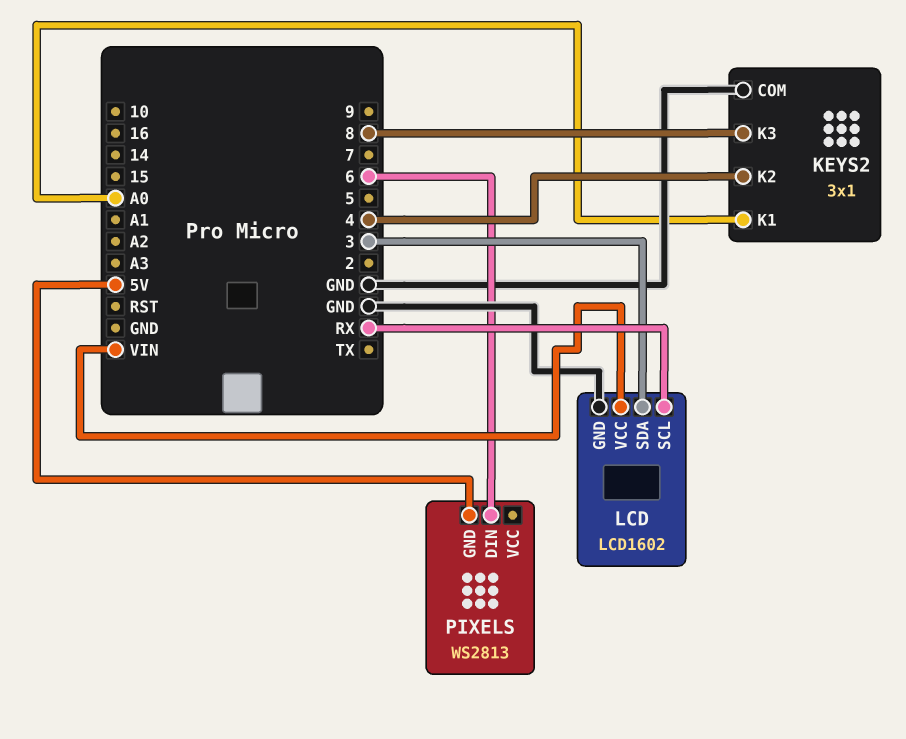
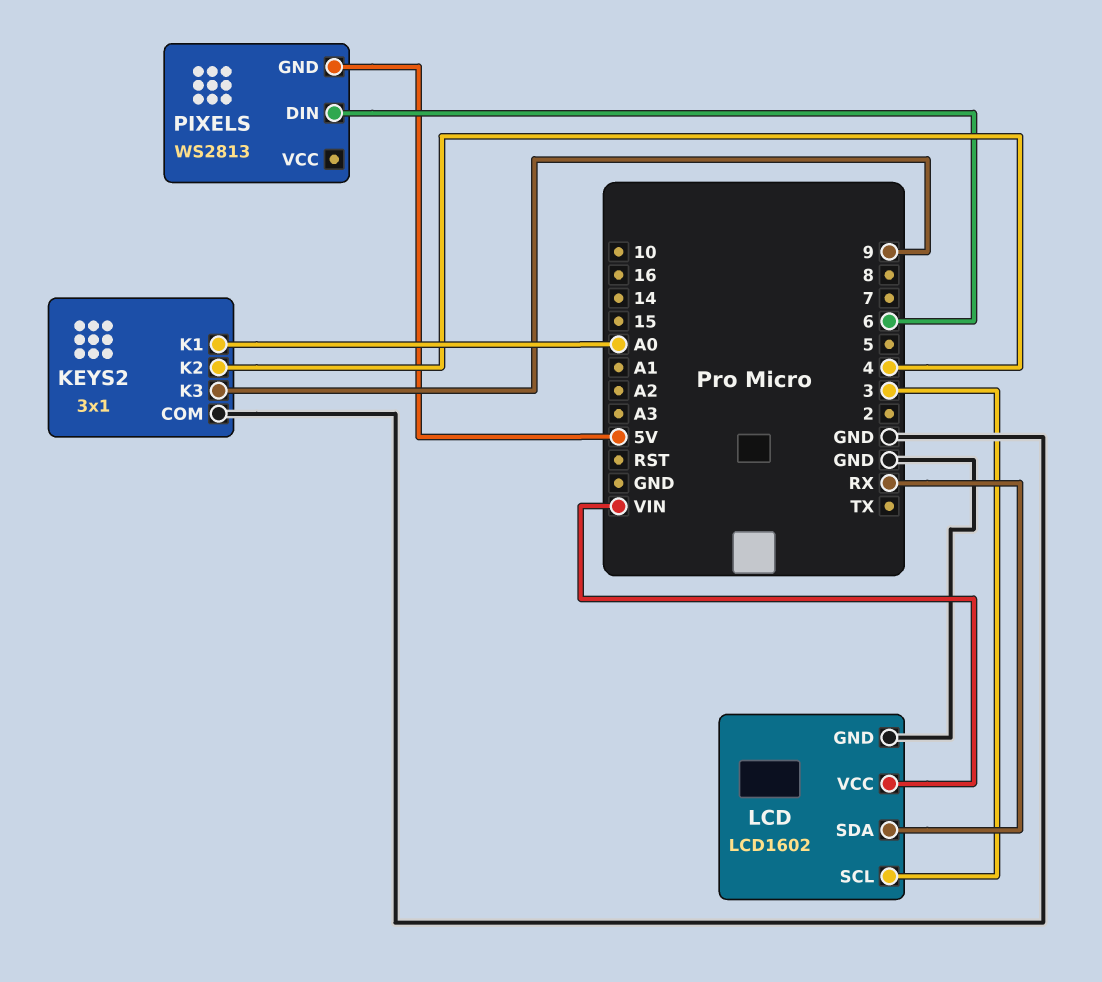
KEYS2 pin K3: 8 -> 9
LCD pin SCL: RX -> 3
LCD pin SDA: 3 -> RX

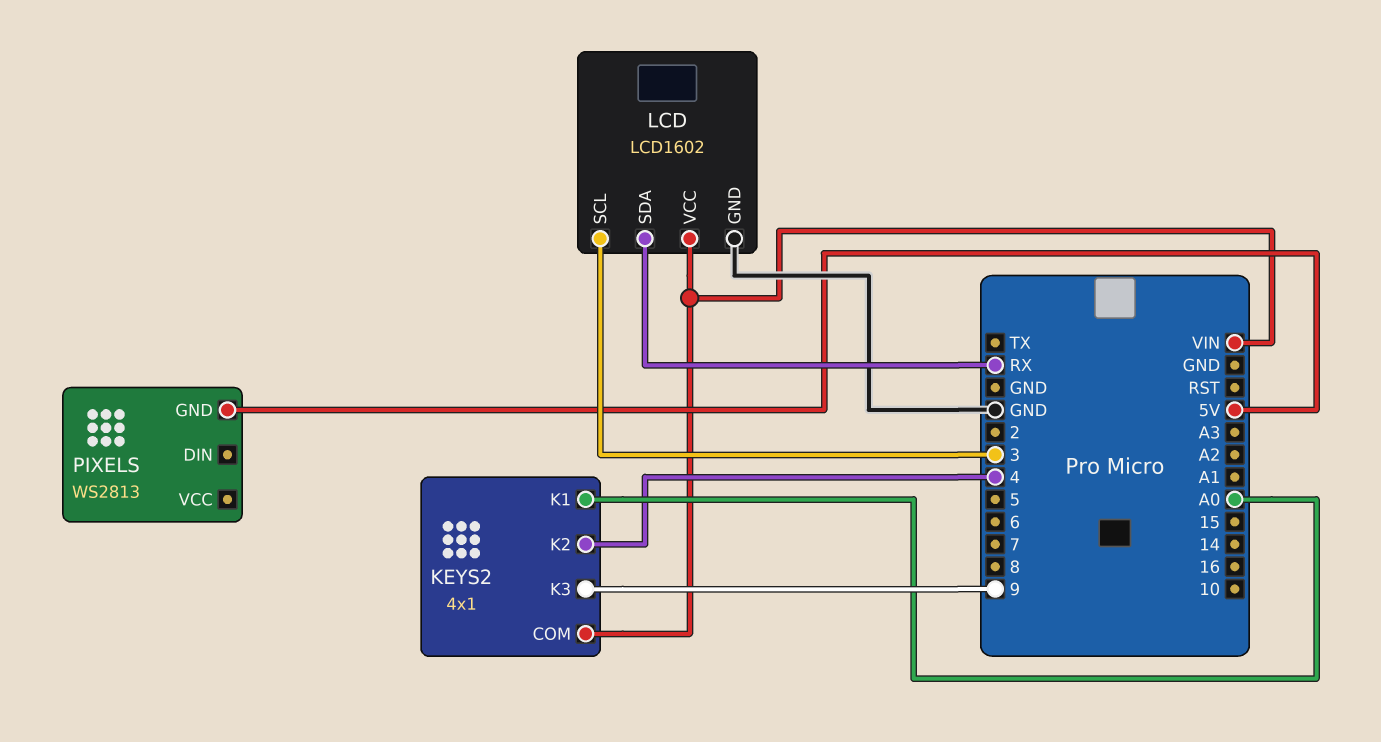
KEYS2: 3x1 -> 4x1
KEYS2 pin COM: GND -> VIN
PIXELS pin DIN: 6 -> none

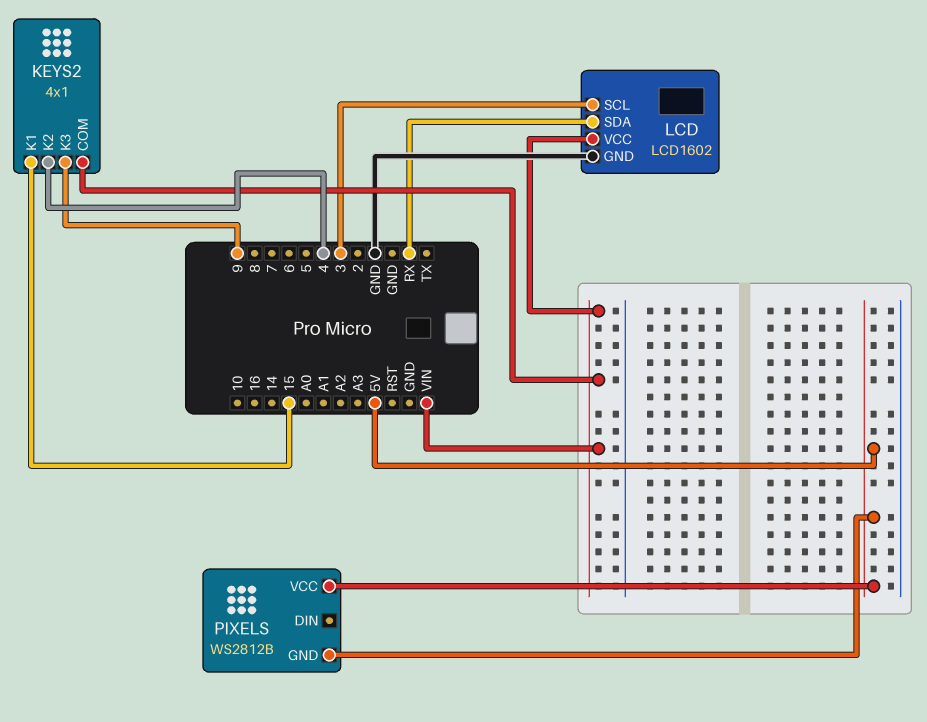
KEYS2 pin K1: A0 -> 15
PIXELS: WS2813 -> WS2812B
PIXELS pin VCC: none -> 5V

